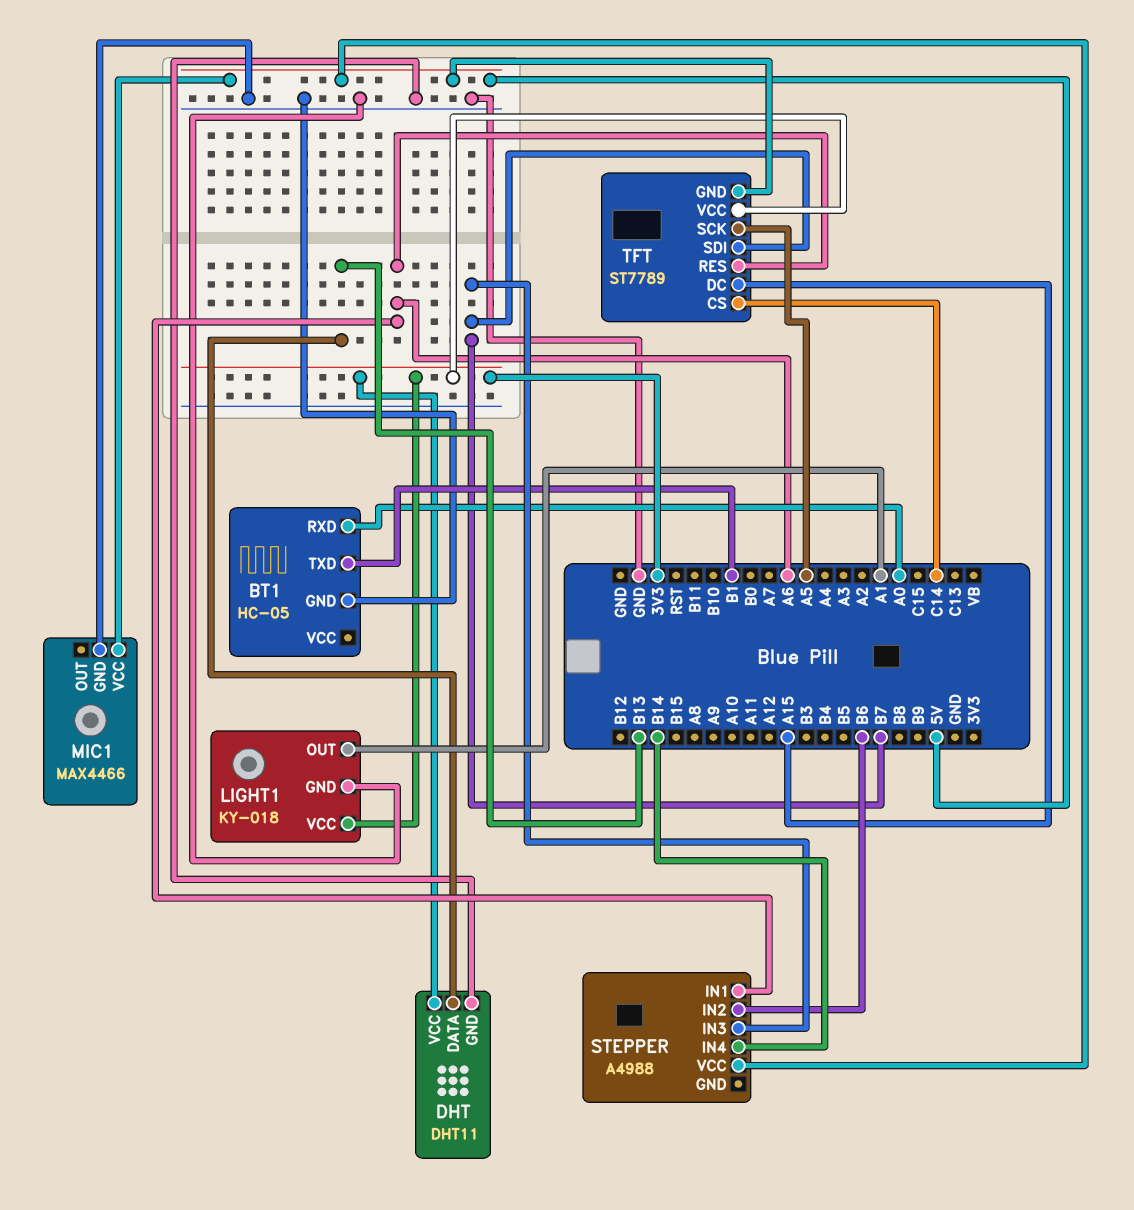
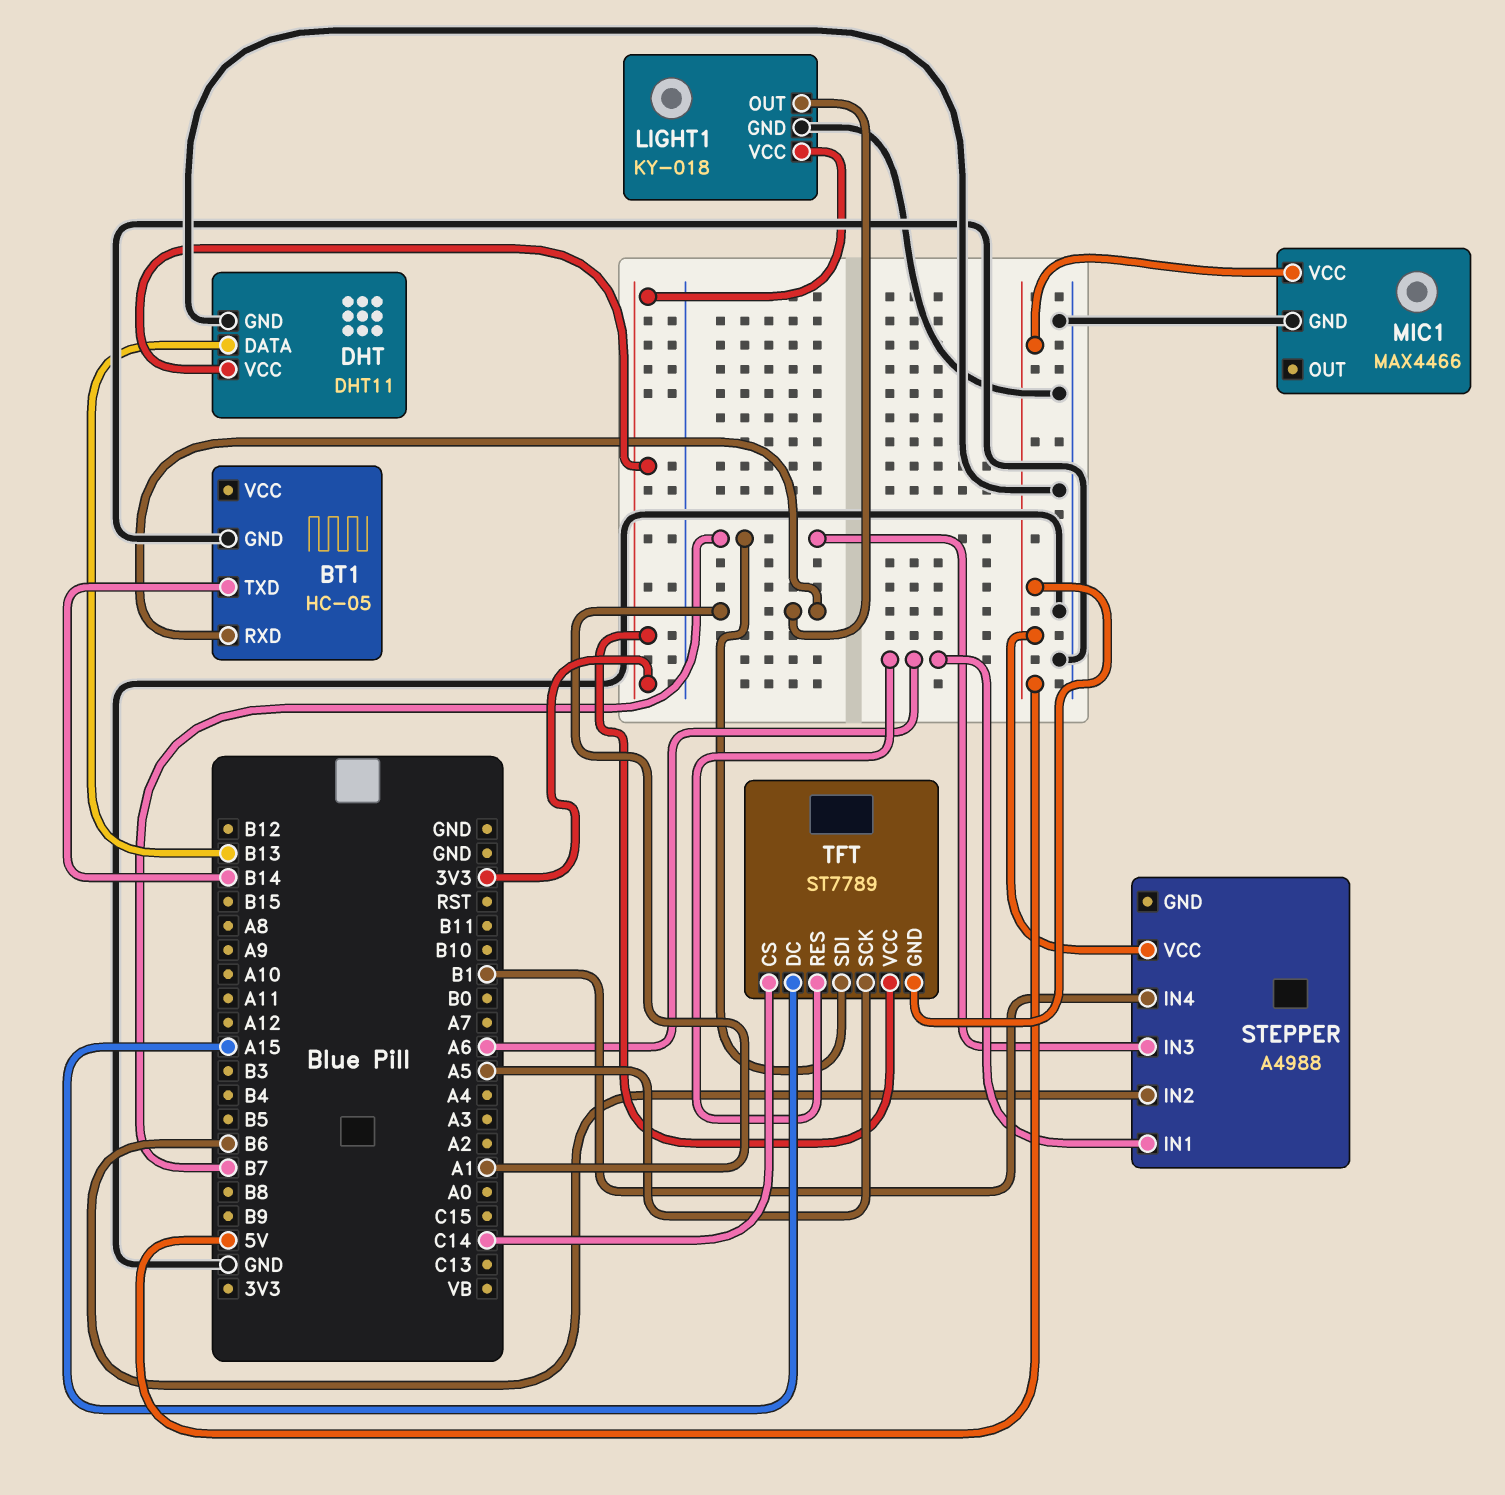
BT1 pin RXD: A0 -> A1
BT1 pin TXD: B1 -> B14
STEPPER pin IN4: B14 -> B1

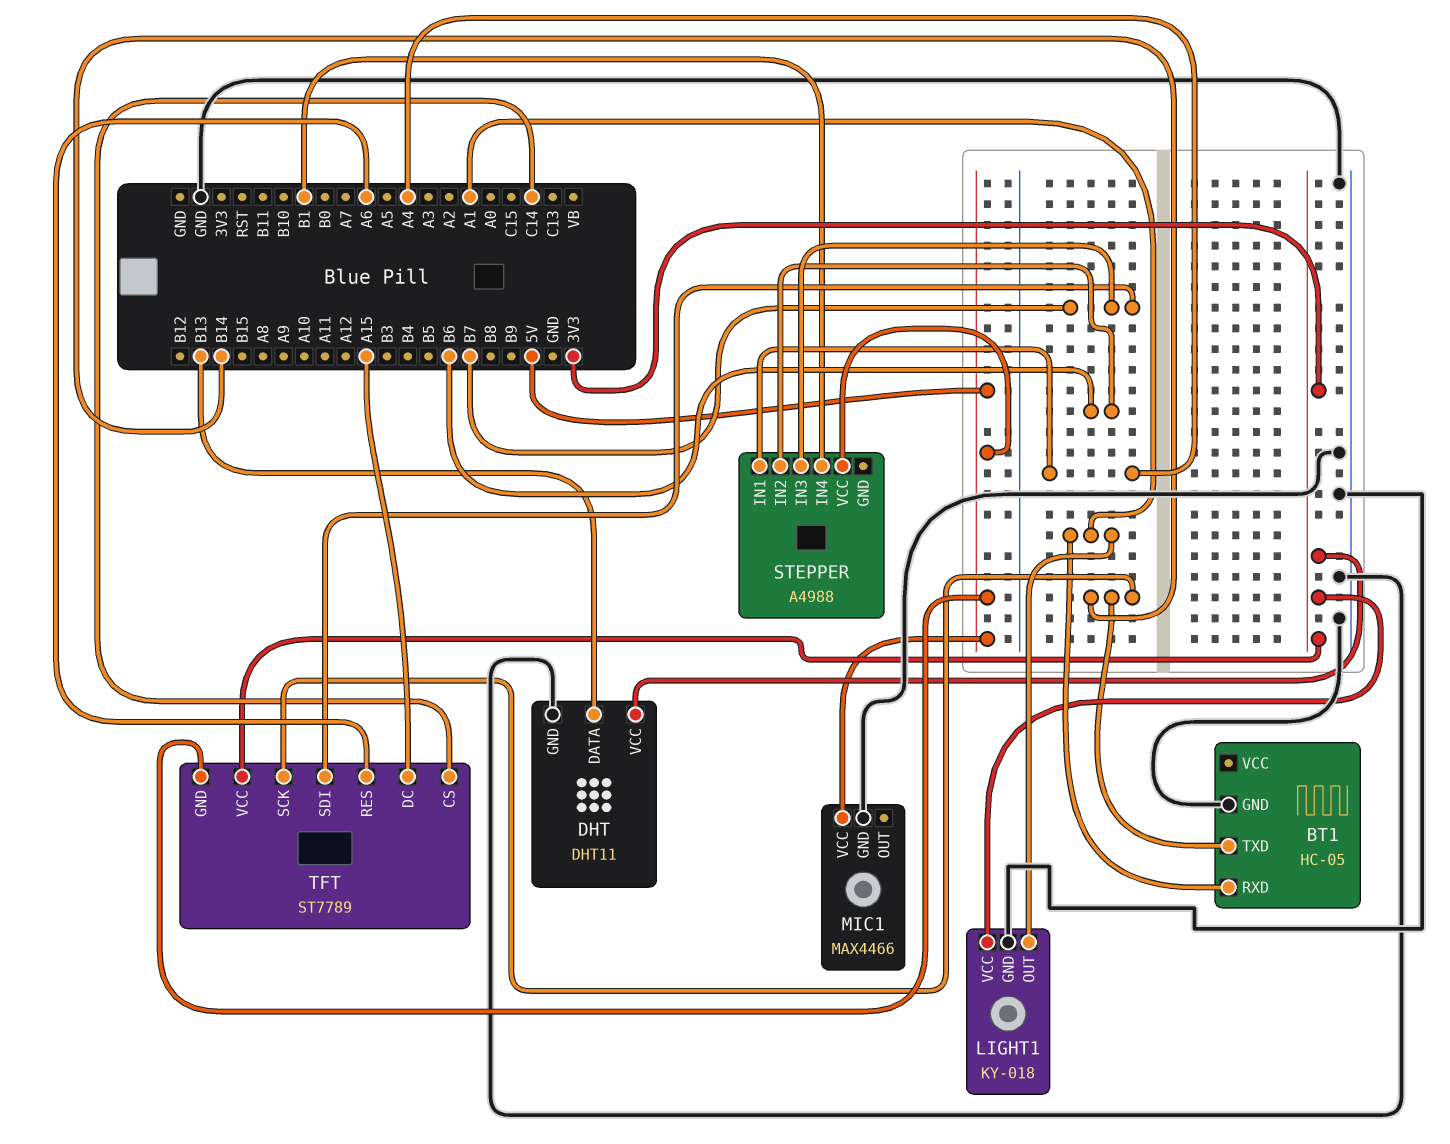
STEPPER pin IN1: A6 -> A4
TFT pin SCK: A5 -> B14

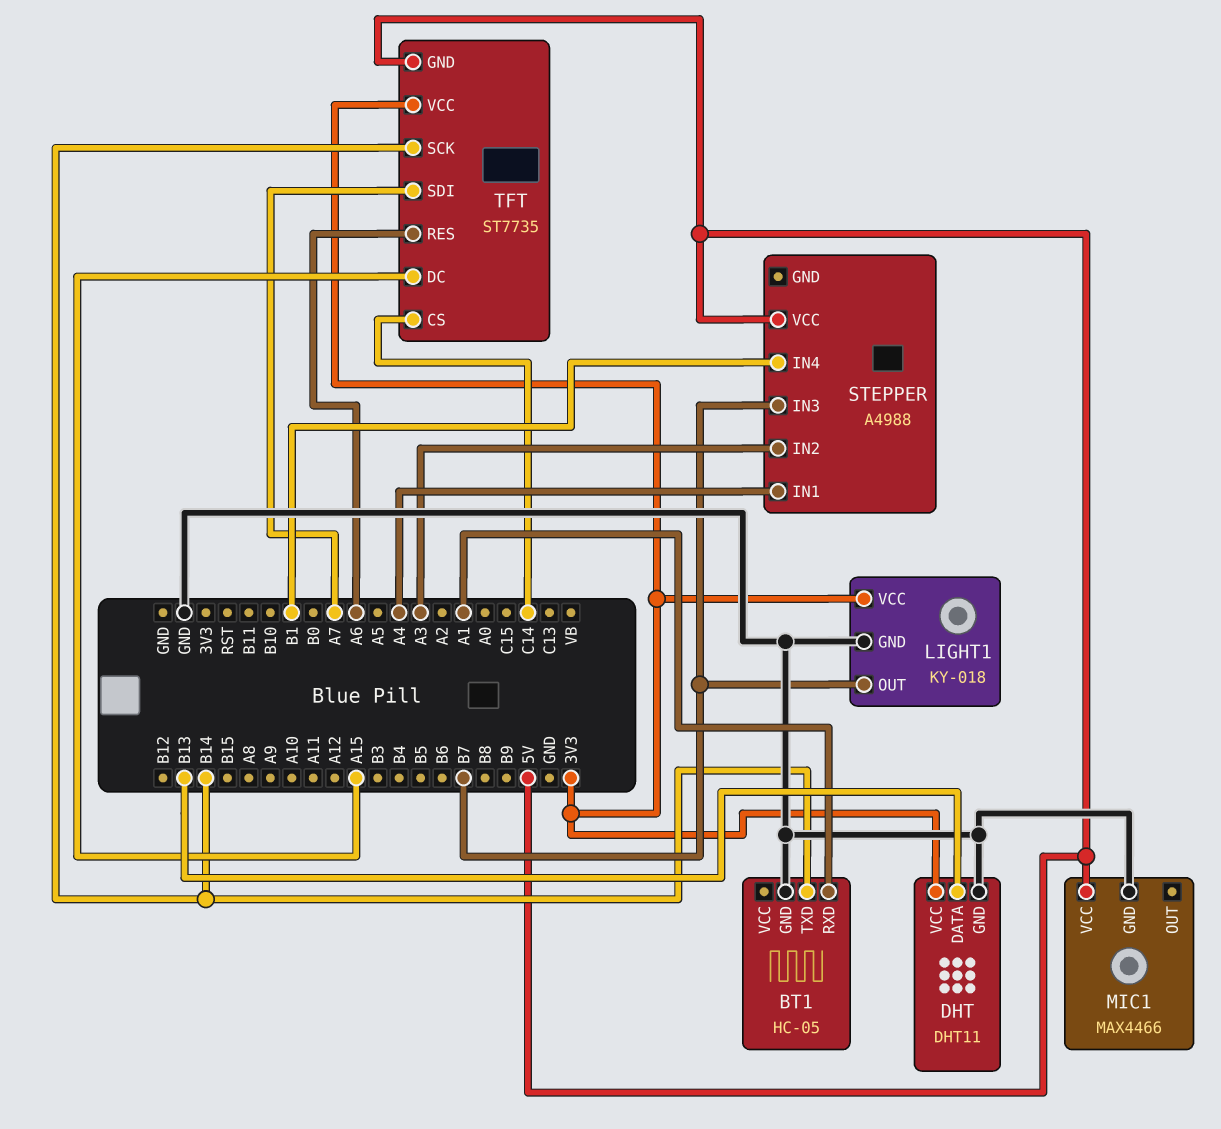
LIGHT1 pin OUT: A1 -> B7
STEPPER pin IN2: B6 -> A3
TFT: ST7789 -> ST7735
TFT pin SDI: B7 -> A7

